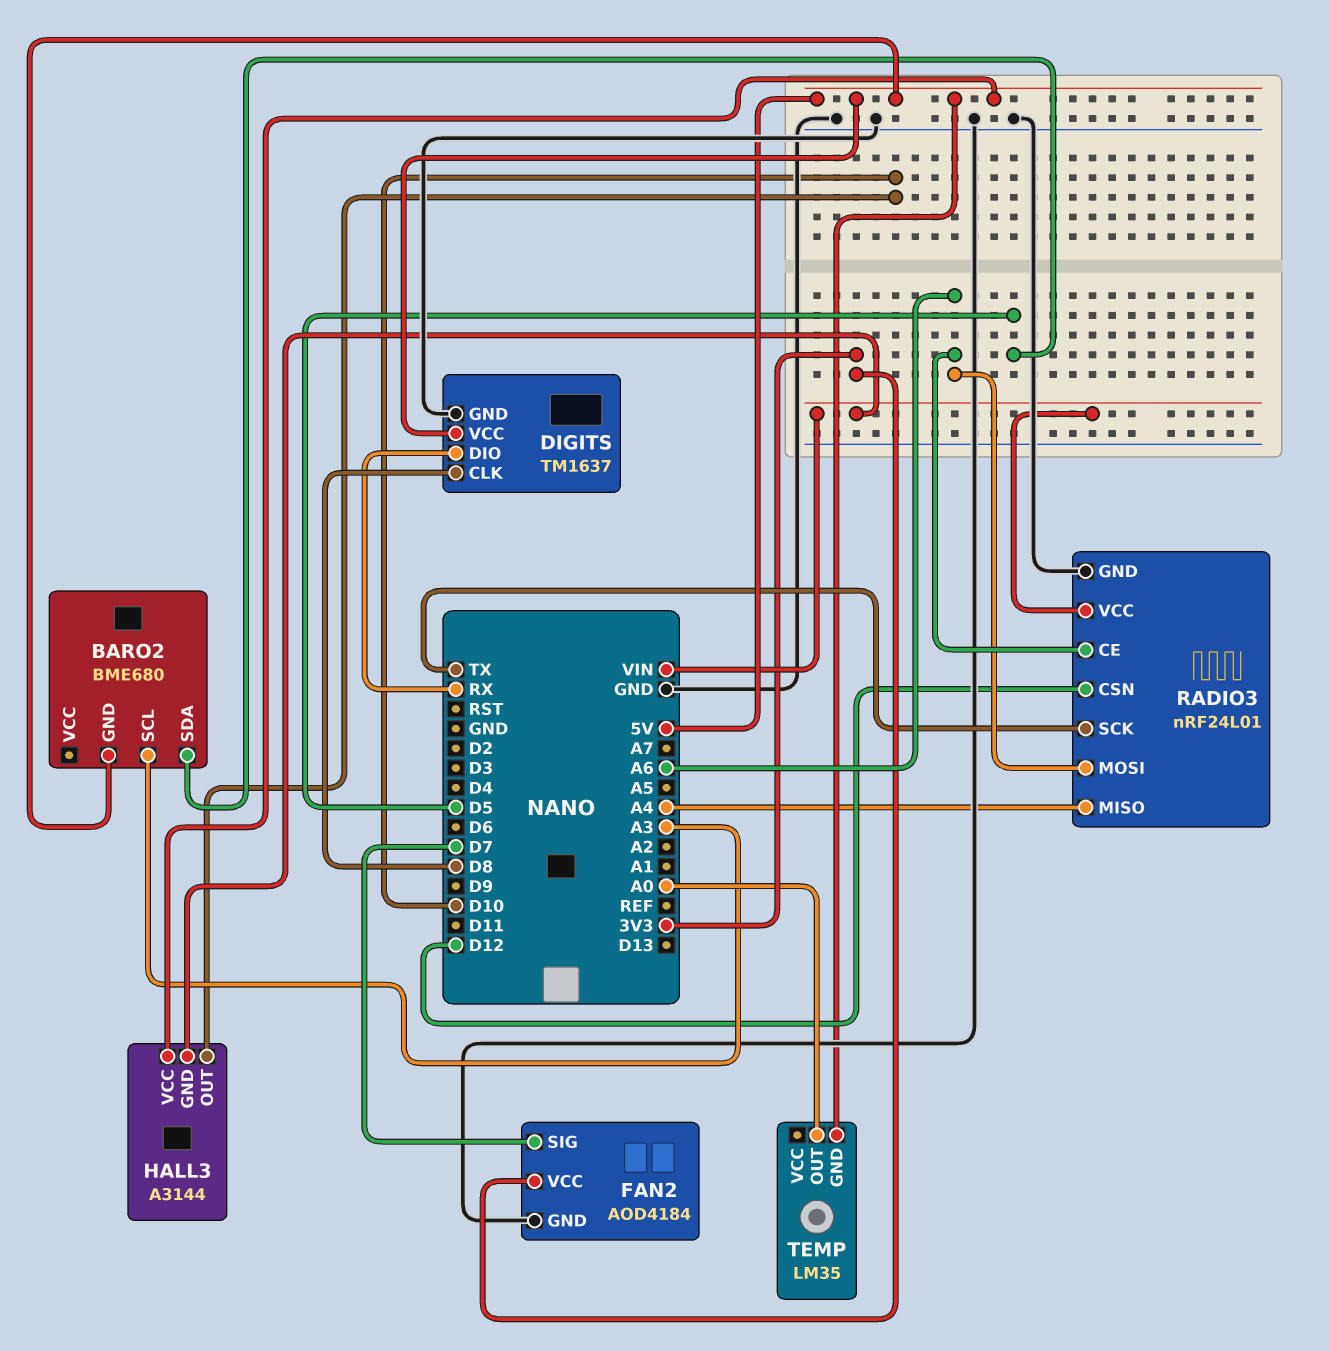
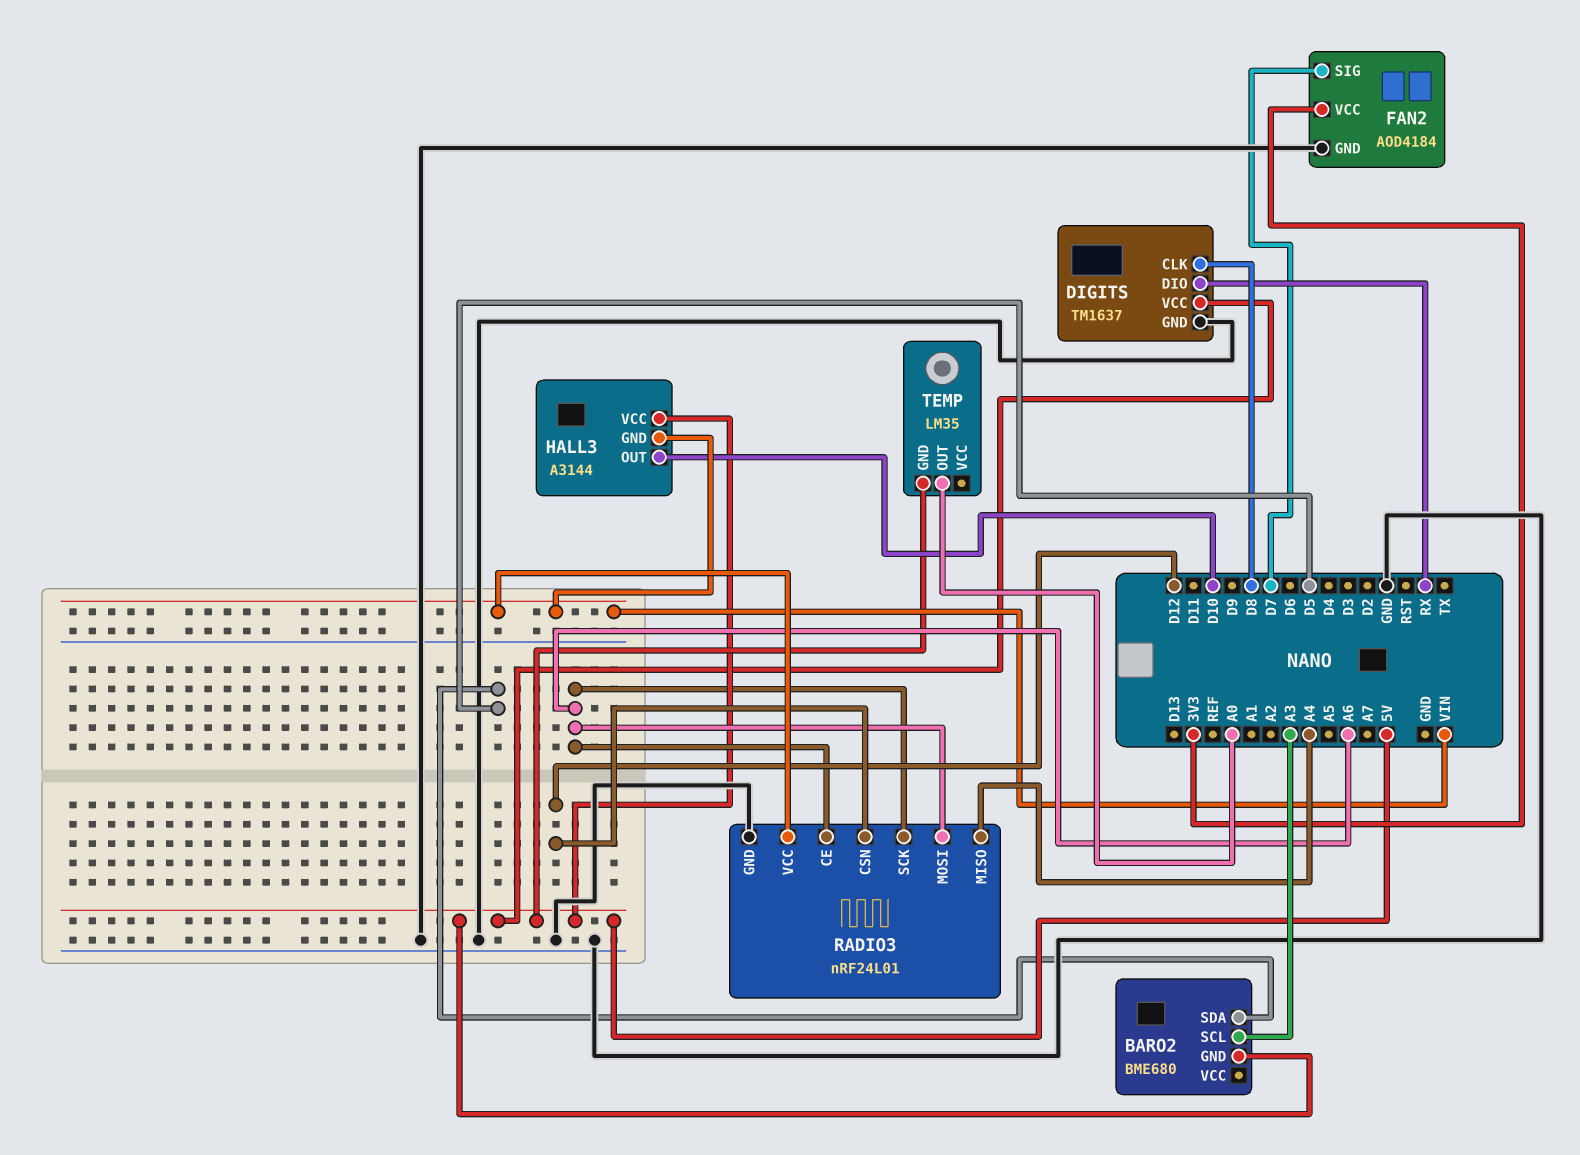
RADIO3 pin SCK: TX -> A6

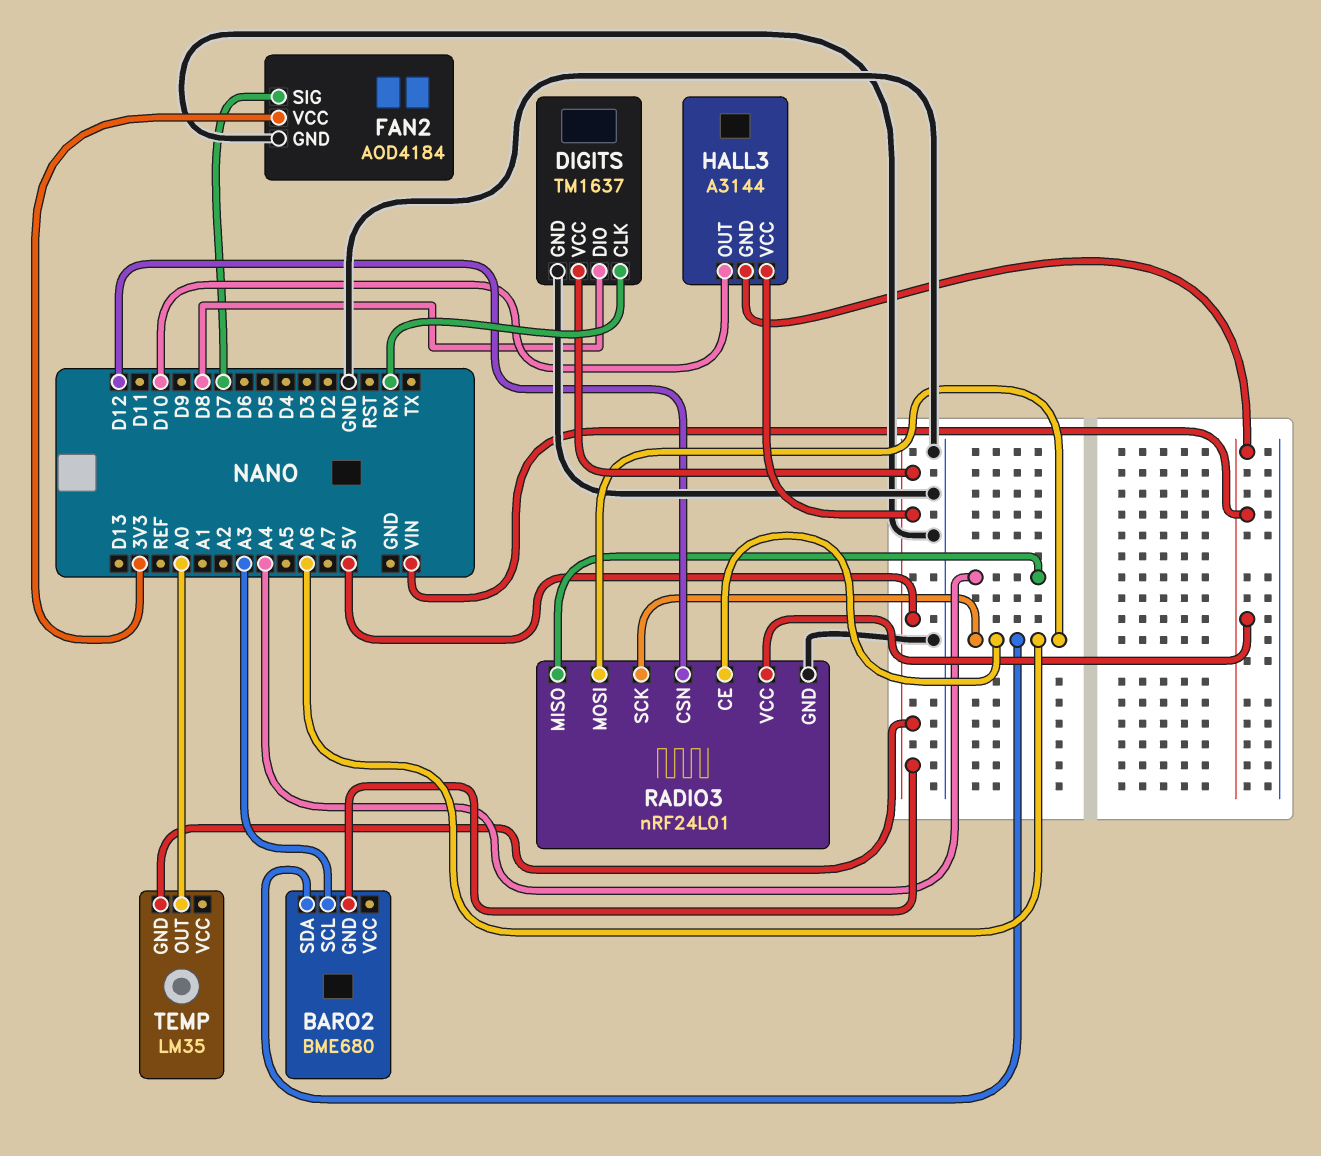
BARO2 pin SDA: D5 -> A6
DIGITS pin CLK: D8 -> RX
DIGITS pin DIO: RX -> D8

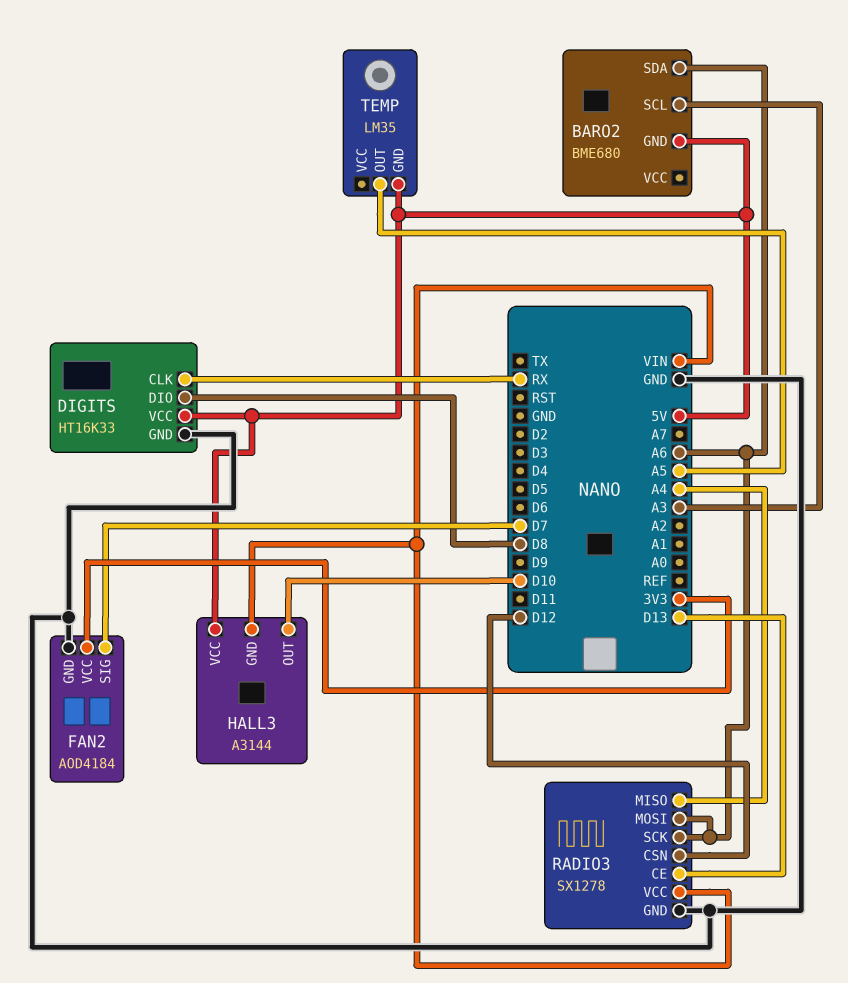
DIGITS: TM1637 -> HT16K33
RADIO3: nRF24L01 -> SX1278
RADIO3 pin CE: A6 -> D13
TEMP pin OUT: A0 -> A5

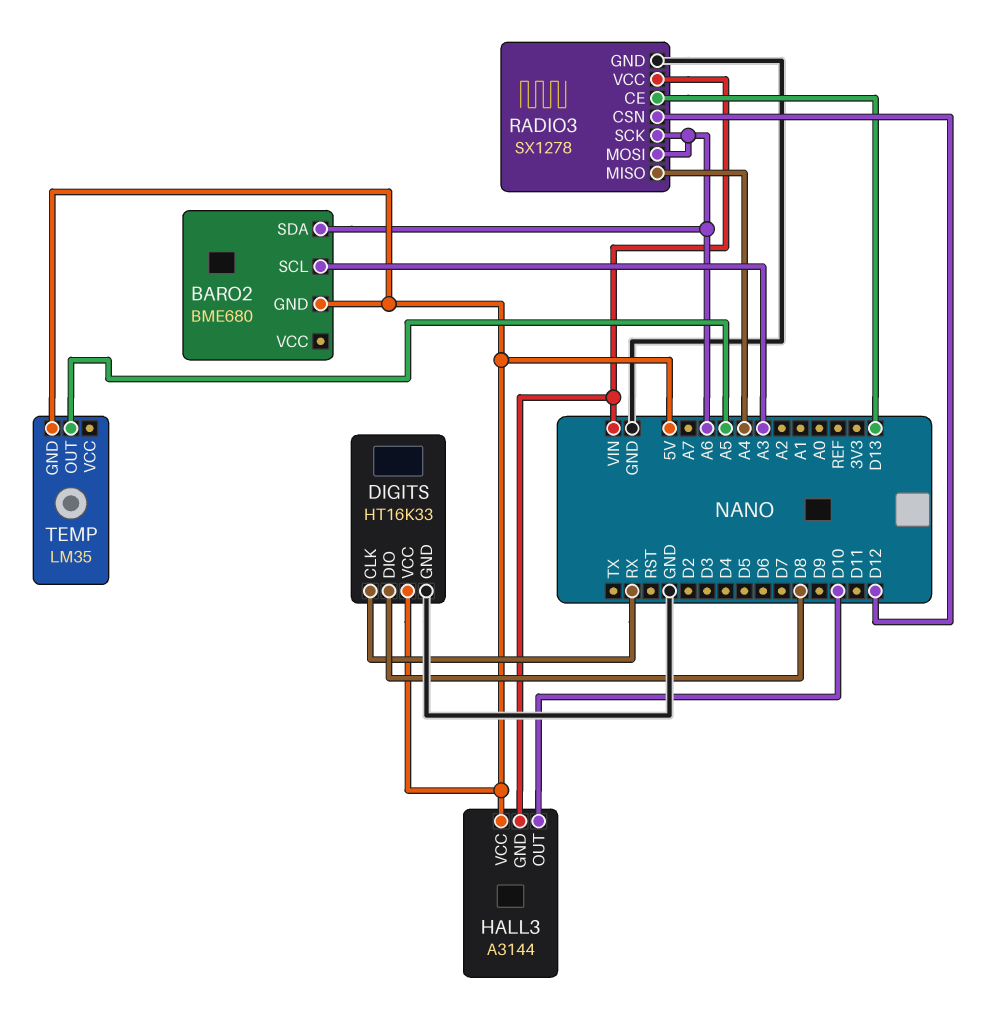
FAN2: AOD4184 -> none
FAN2 pin GND: GND -> none
FAN2 pin SIG: D7 -> none
FAN2 pin VCC: 3V3 -> none

